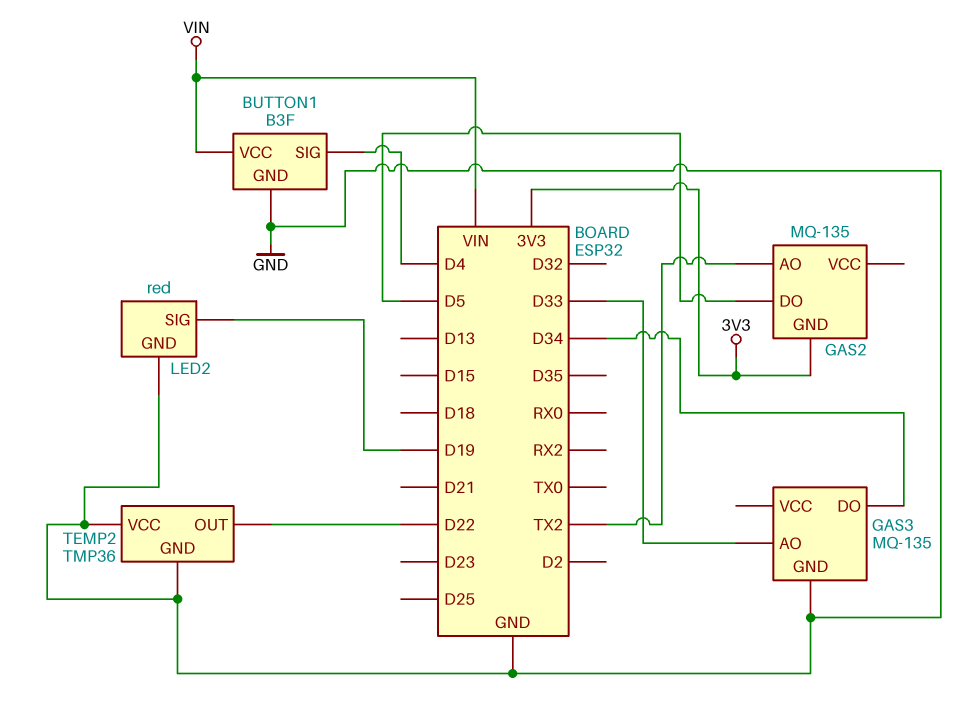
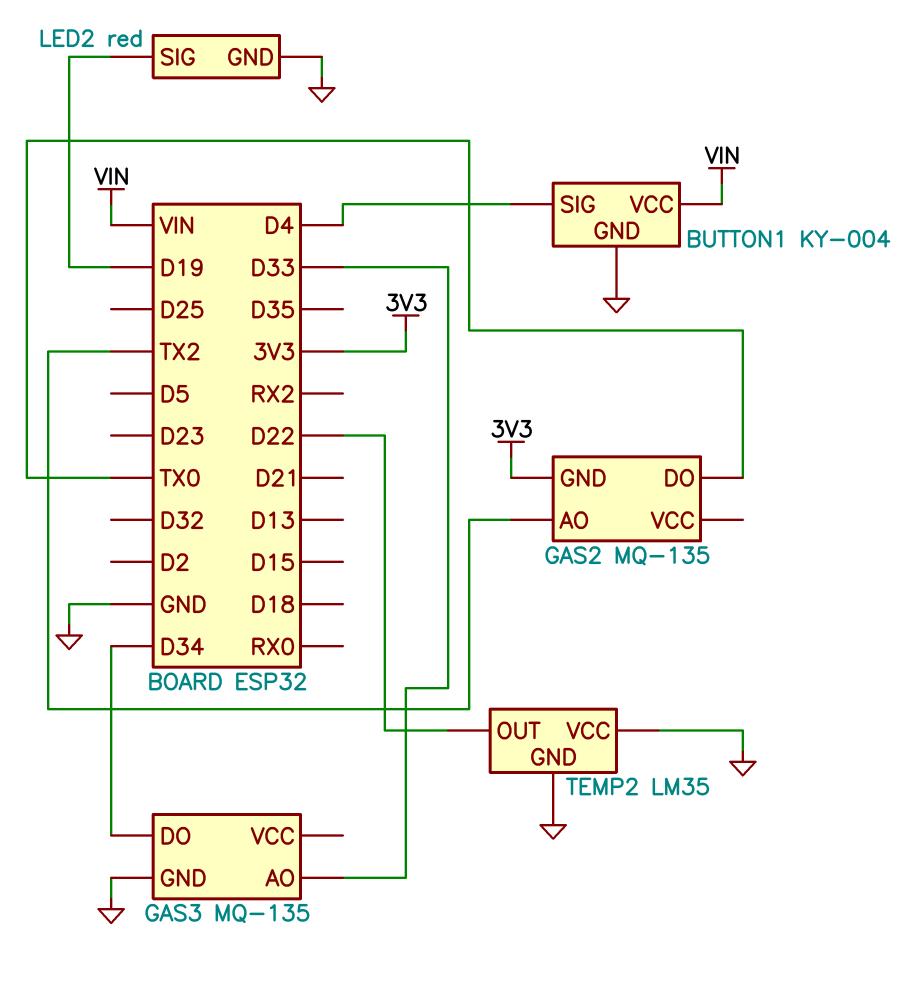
BUTTON1: B3F -> KY-004
GAS2 pin DO: D5 -> TX0
TEMP2: TMP36 -> LM35

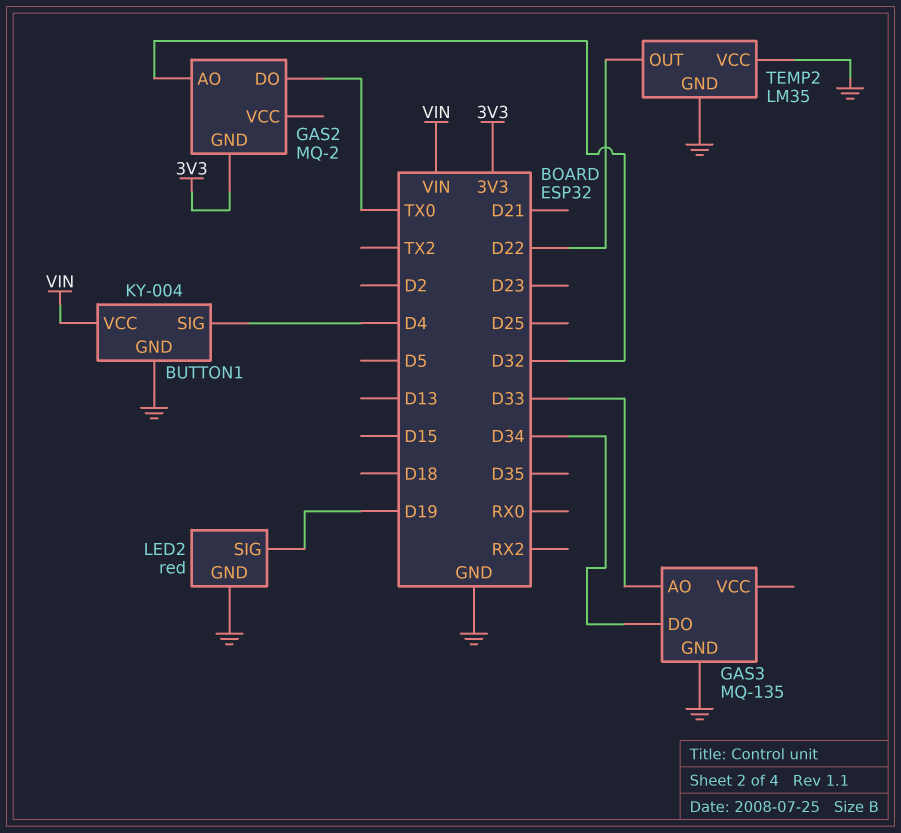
GAS2: MQ-135 -> MQ-2
GAS2 pin AO: TX2 -> D32

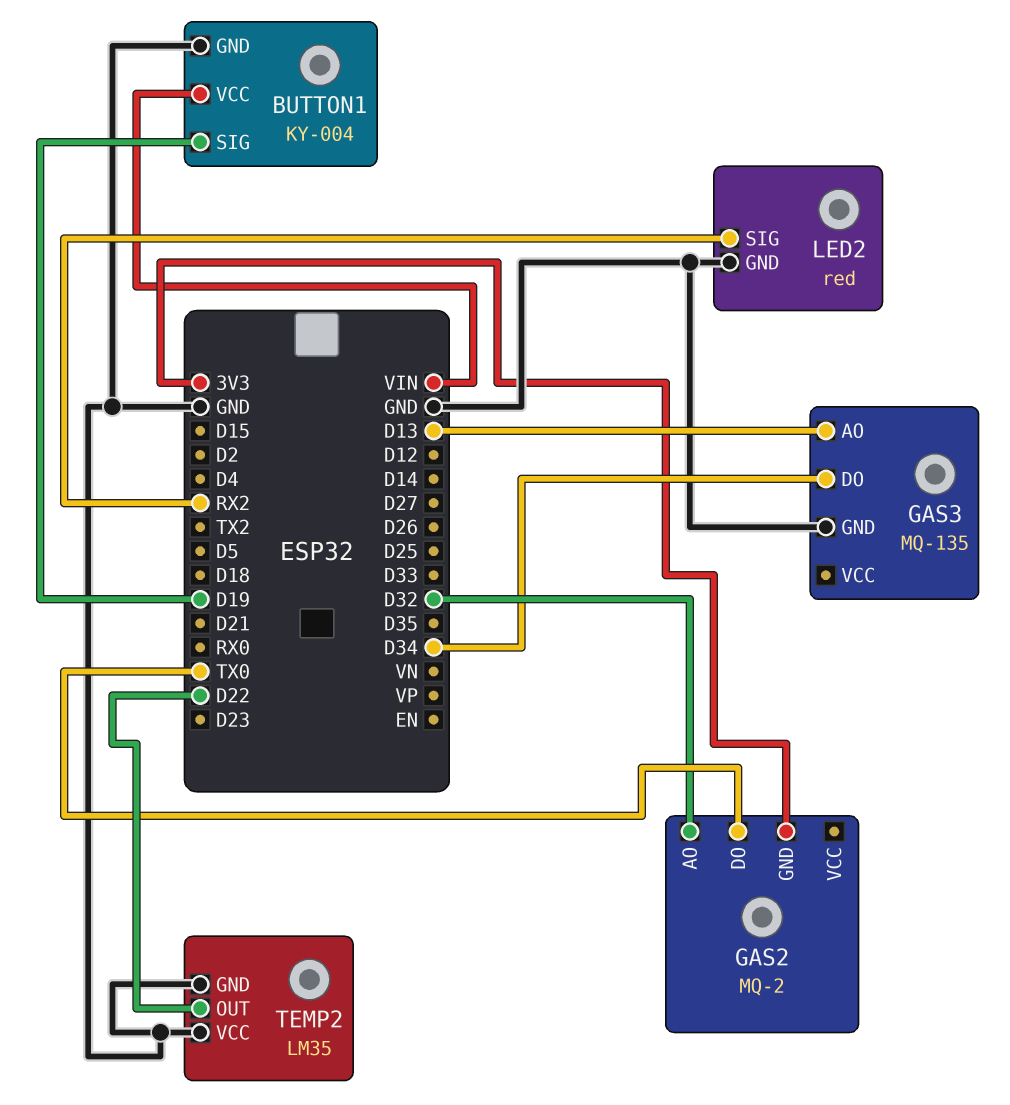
BUTTON1 pin SIG: D4 -> D19
GAS3 pin AO: D33 -> D13
LED2 pin SIG: D19 -> RX2

